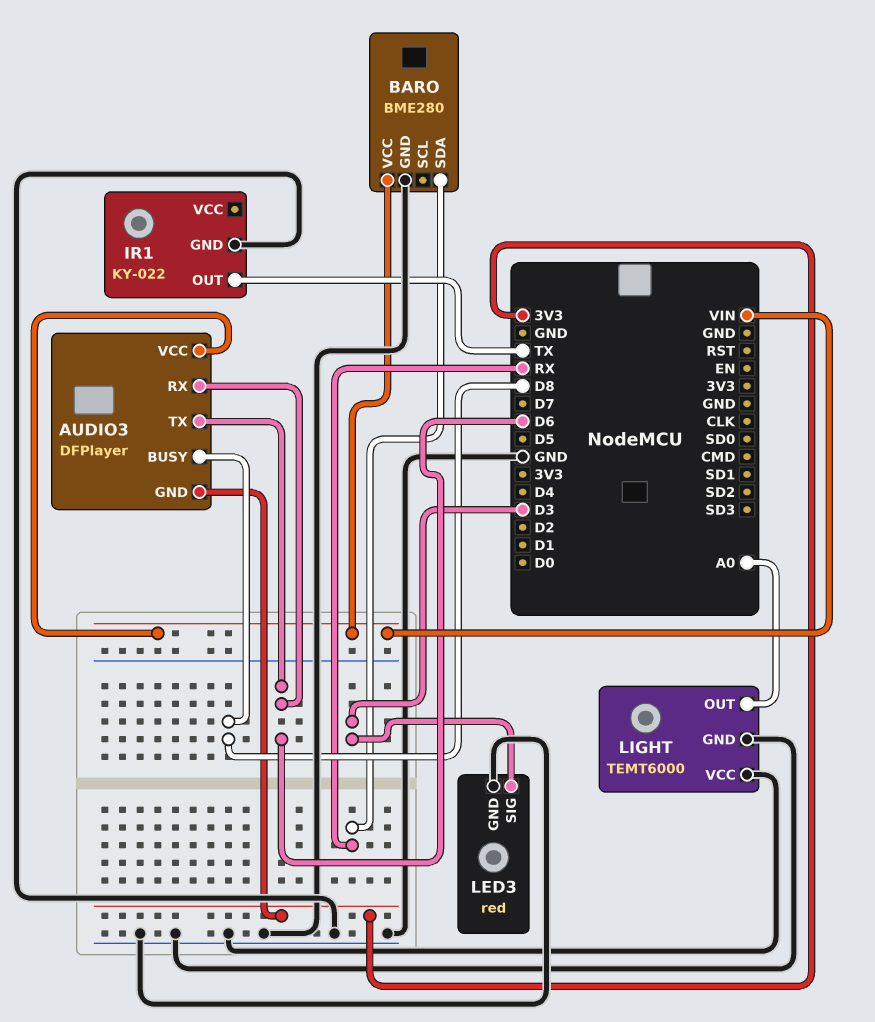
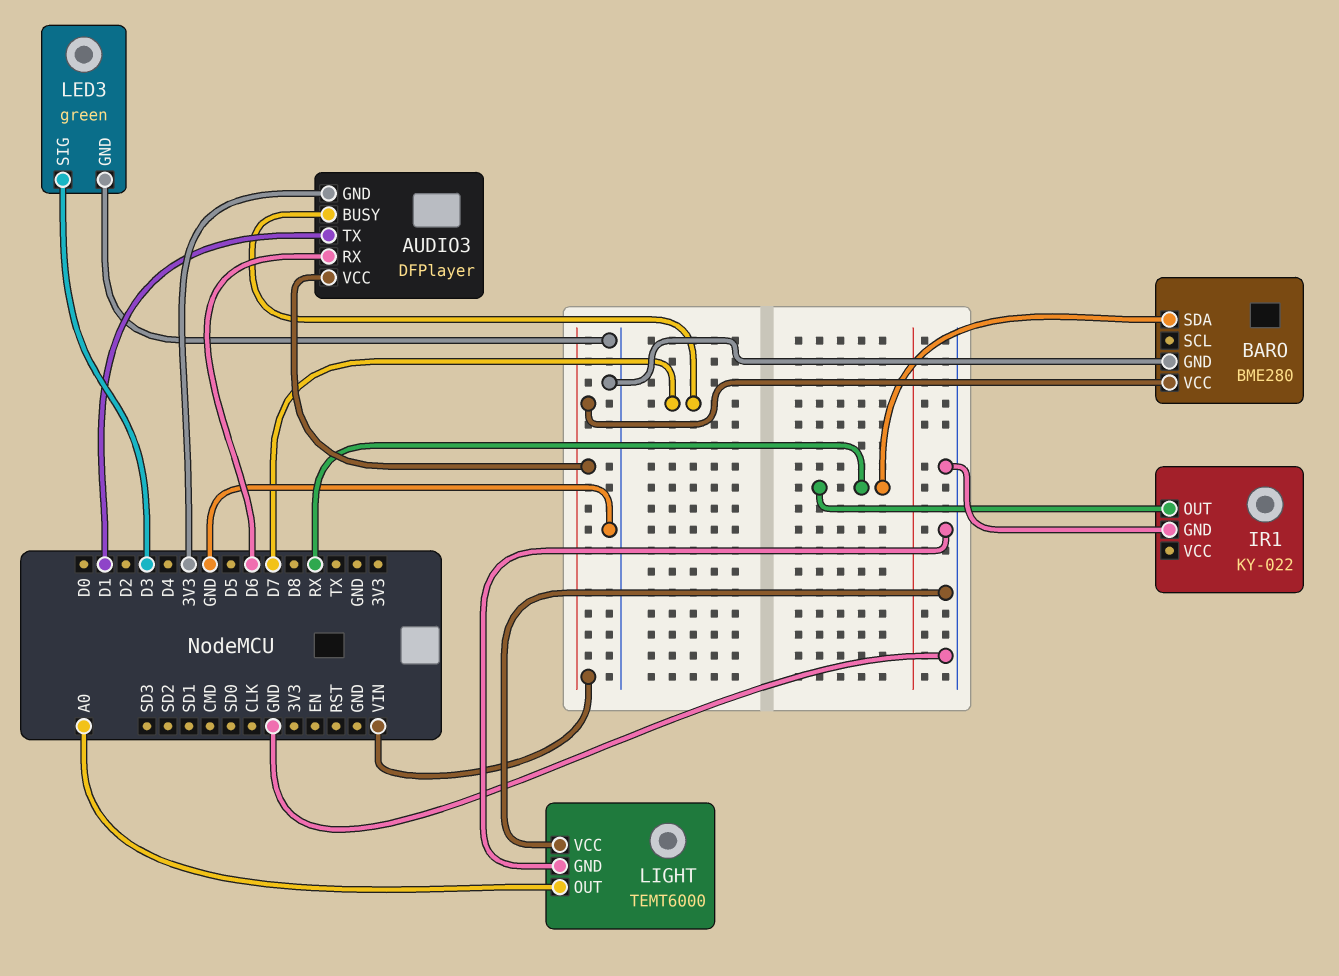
AUDIO3 pin BUSY: D8 -> D7
AUDIO3 pin TX: D6 -> D1
IR1 pin OUT: TX -> RX
LED3: red -> green

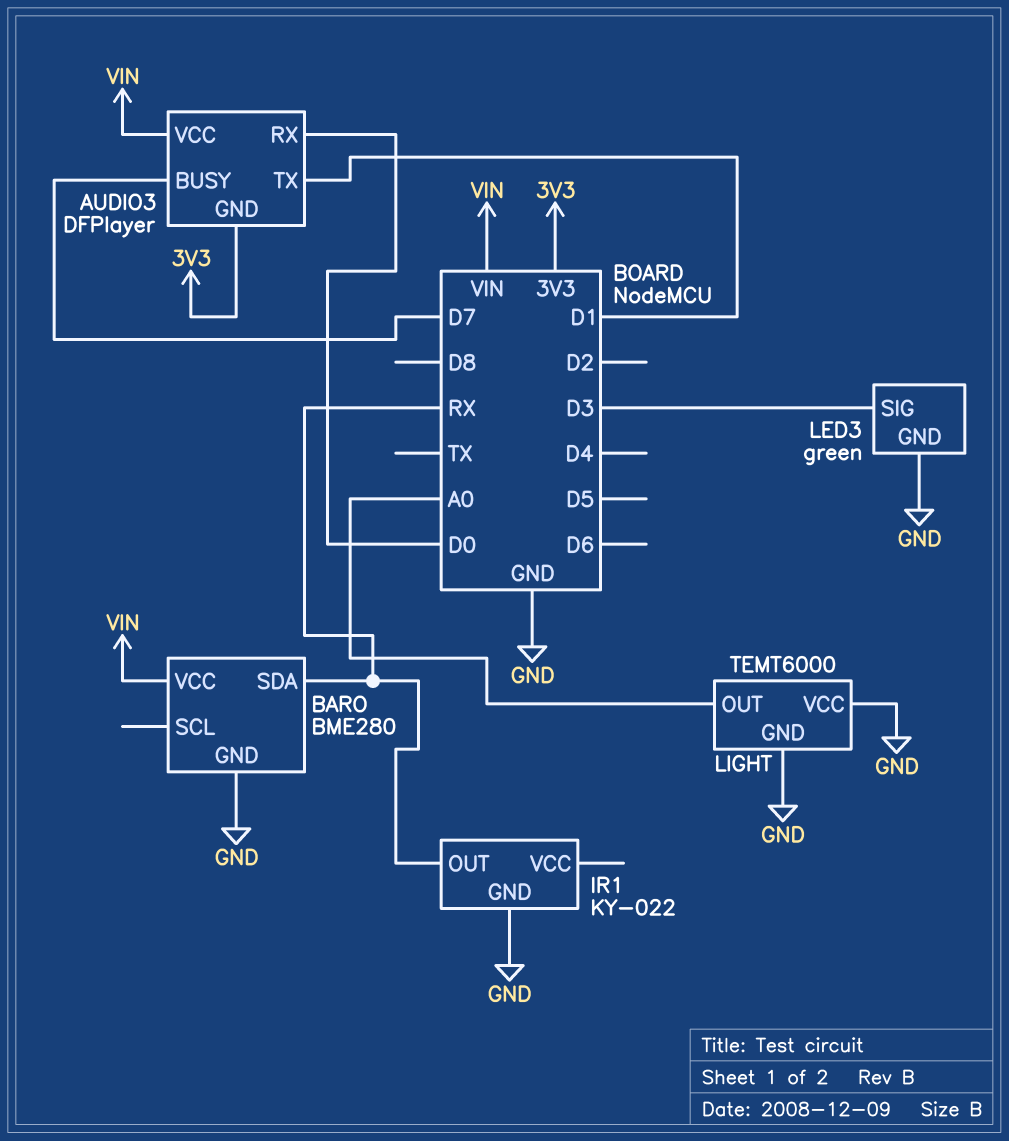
AUDIO3 pin RX: D6 -> D0

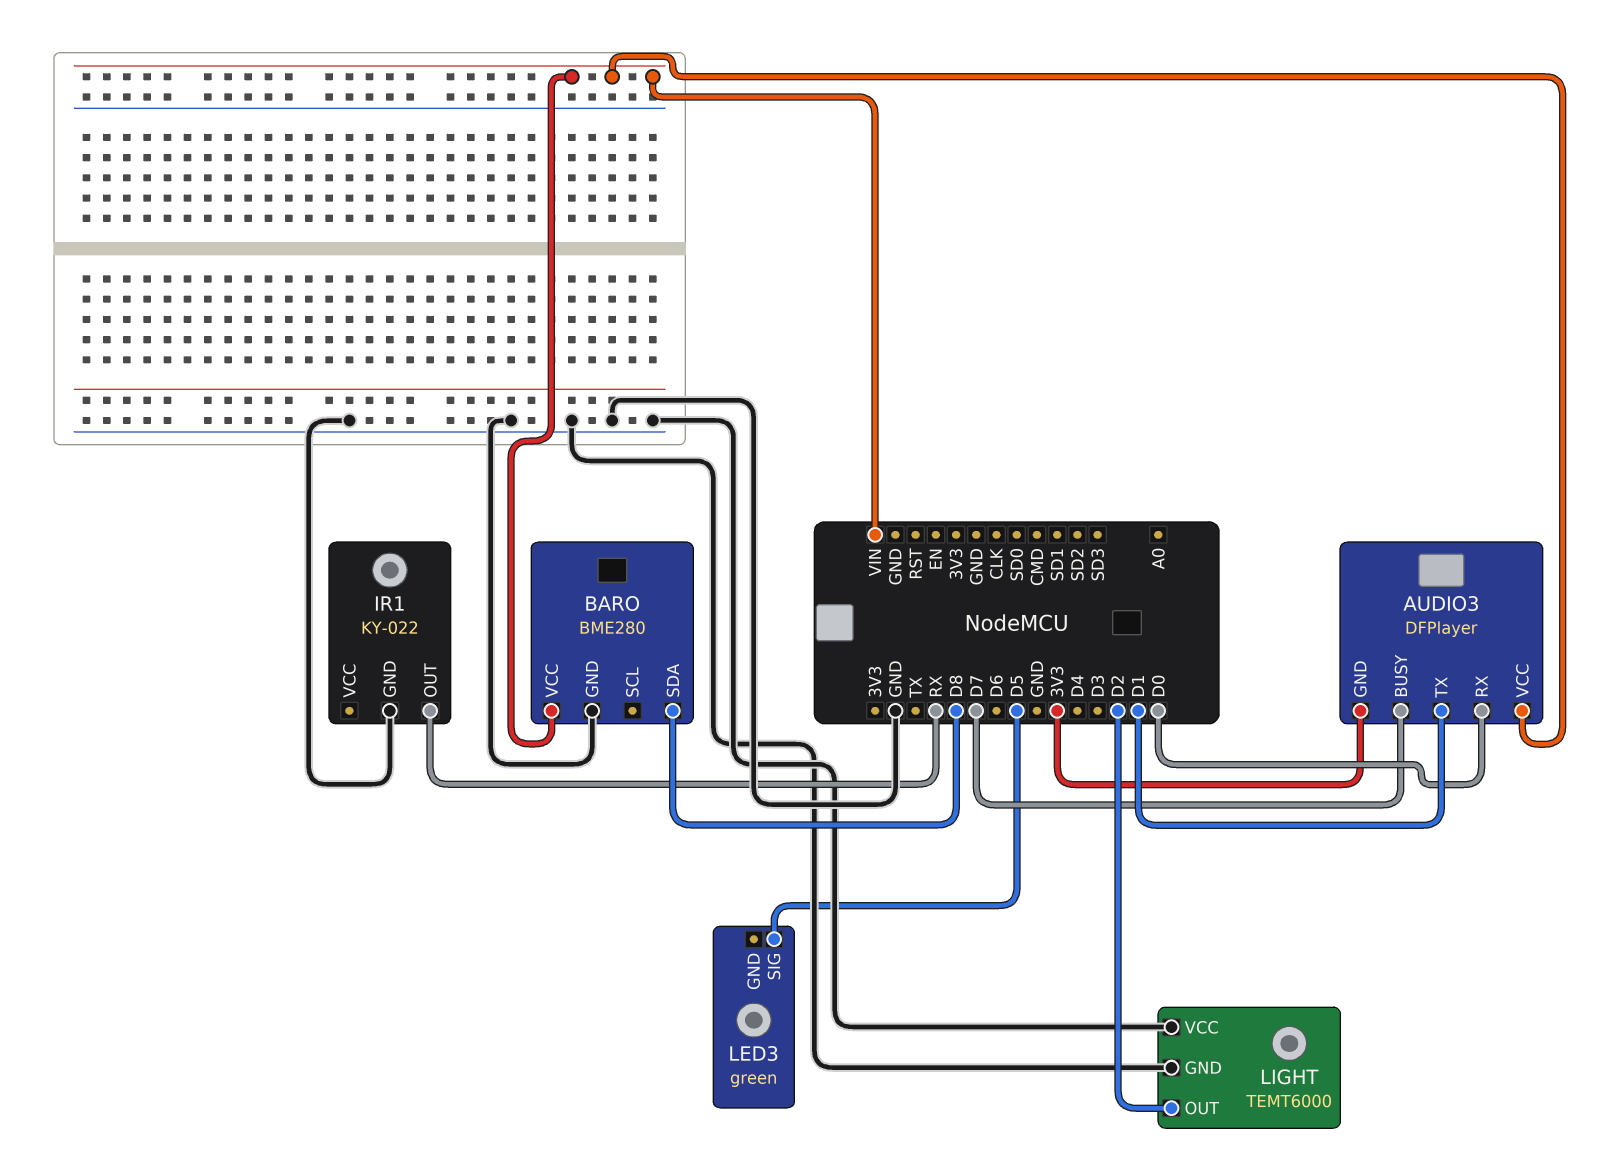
BARO pin SDA: RX -> D8
LED3 pin GND: GND -> none
LED3 pin SIG: D3 -> D5
LIGHT pin OUT: A0 -> D2

